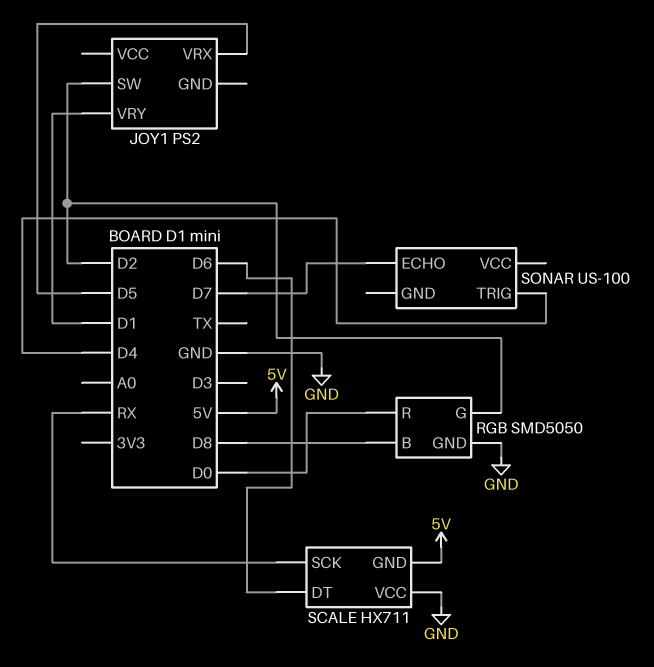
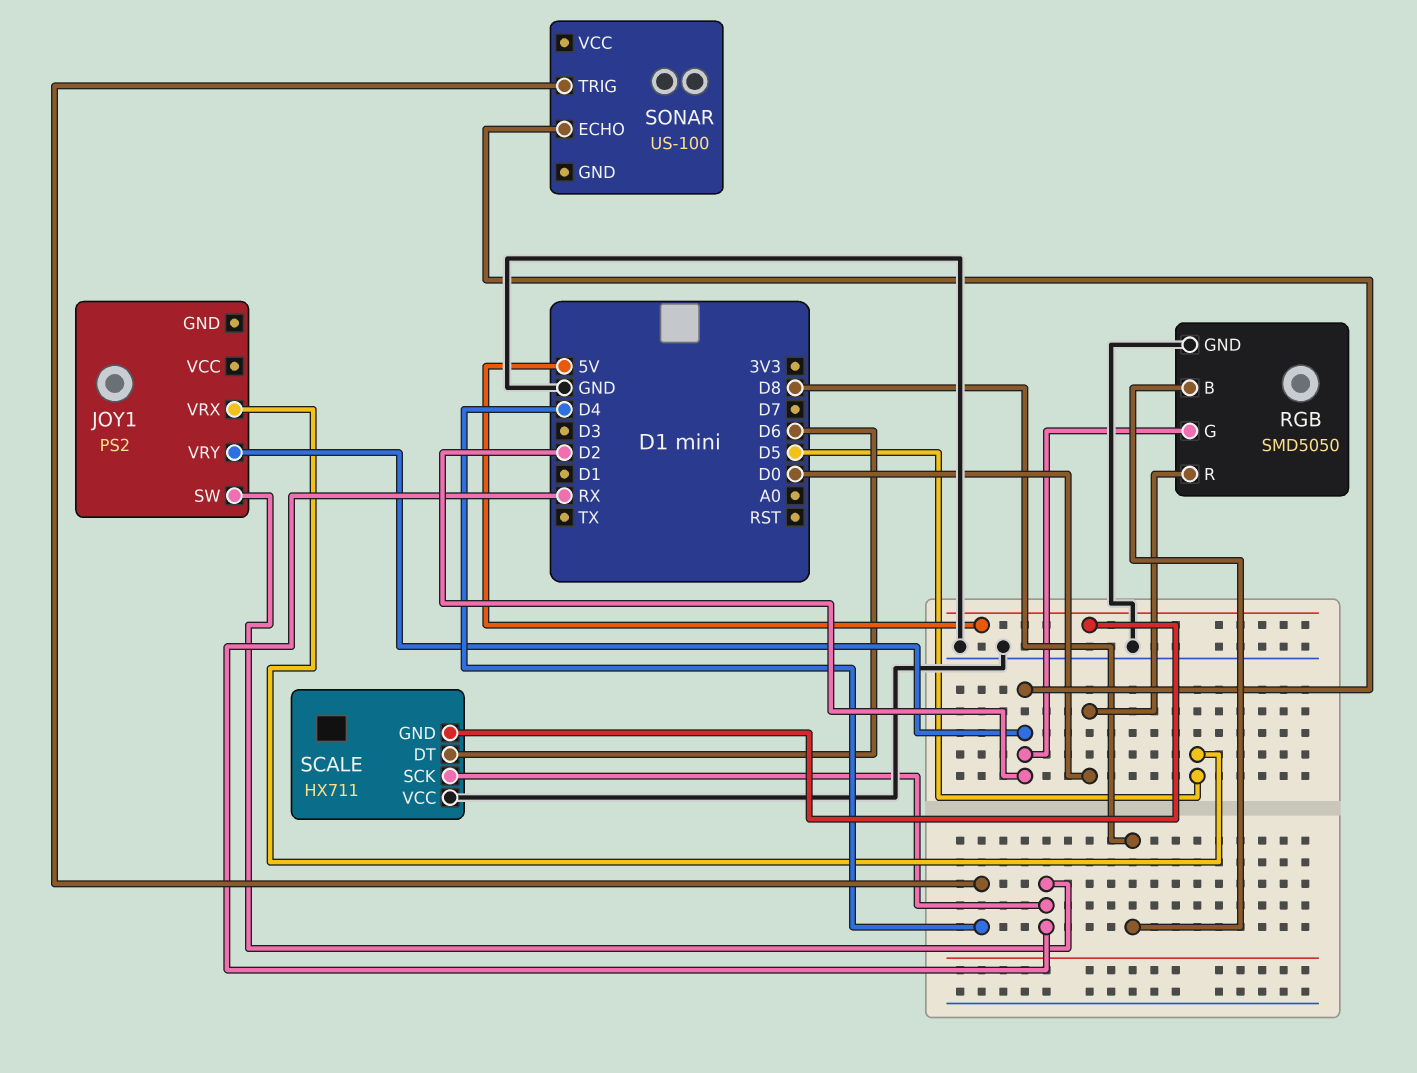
JOY1 pin SW: D2 -> RX
JOY1 pin VRY: D1 -> D2
SONAR pin ECHO: D7 -> D2

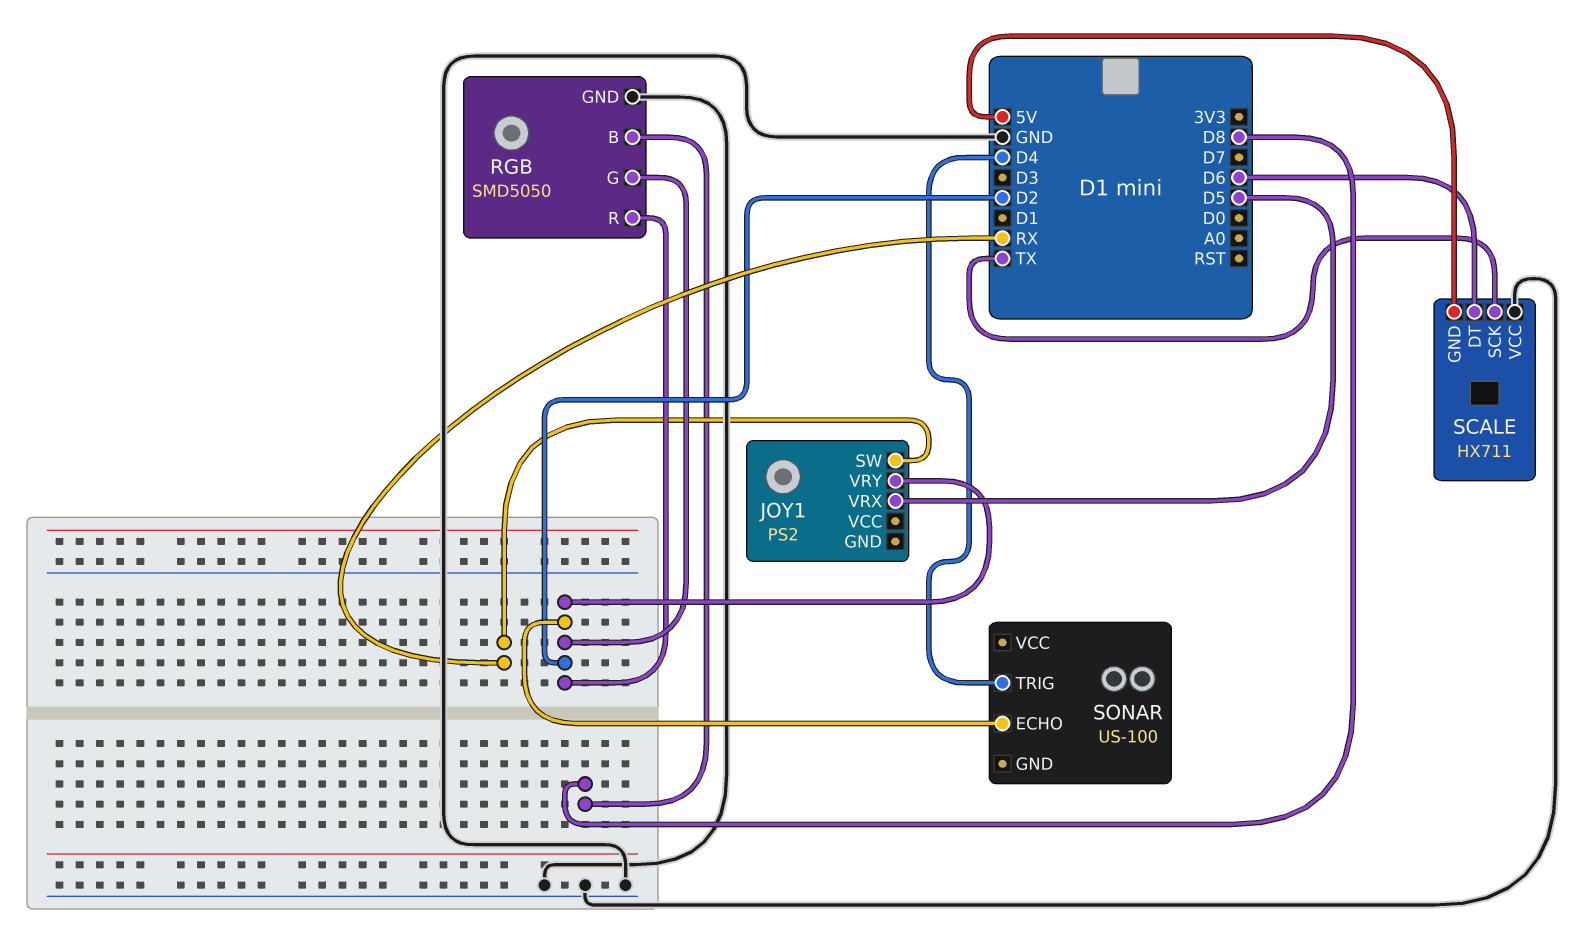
RGB pin R: D0 -> D2
SCALE pin SCK: RX -> TX

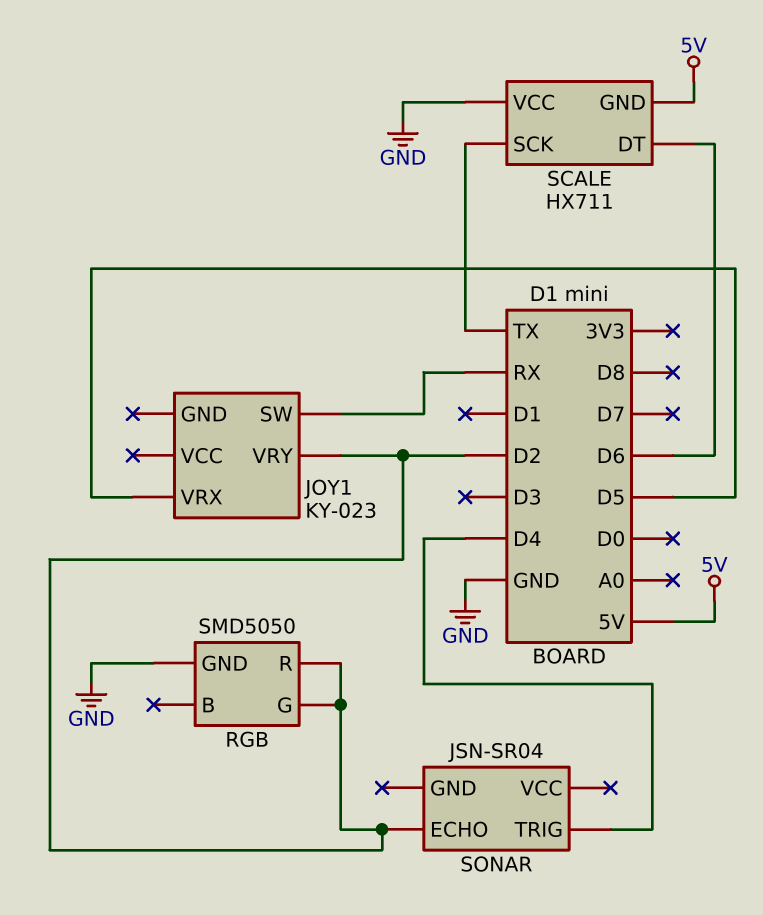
JOY1: PS2 -> KY-023
RGB pin B: D8 -> none
SONAR: US-100 -> JSN-SR04

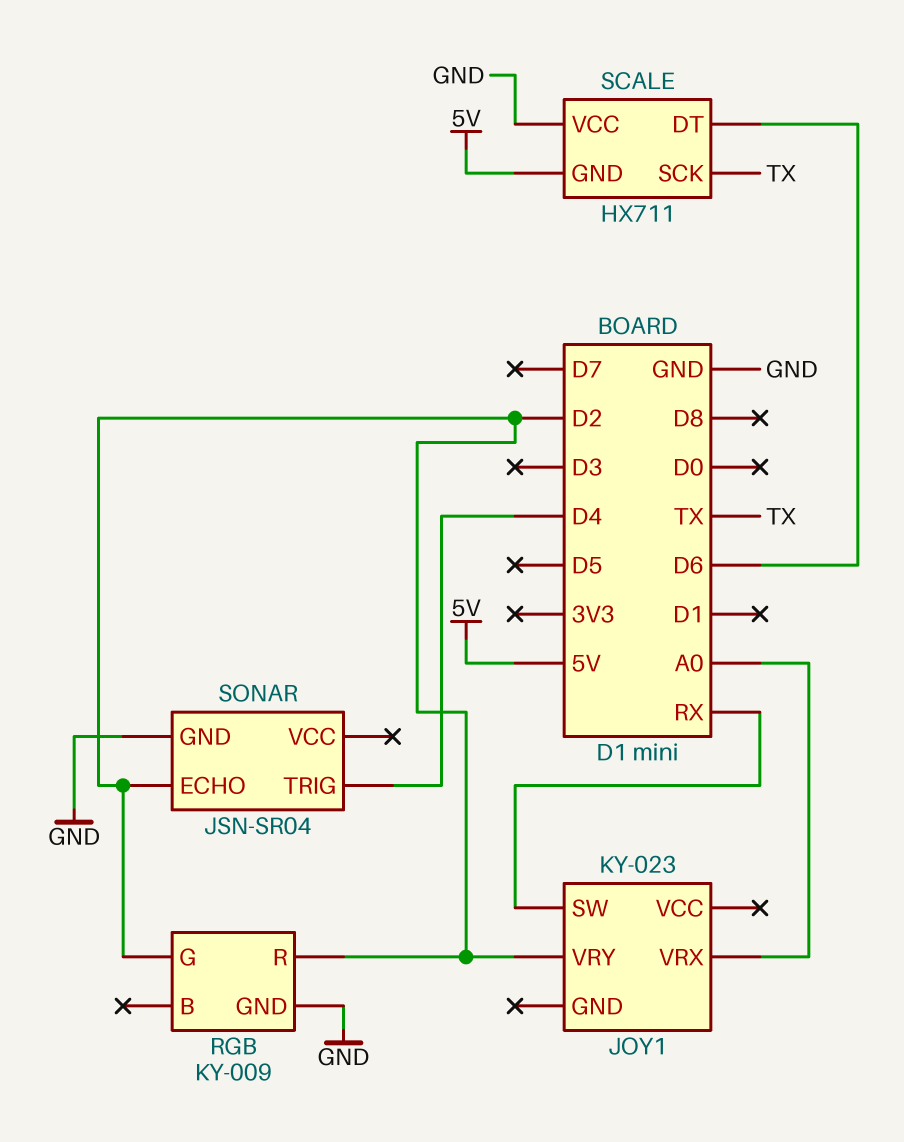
JOY1 pin VRX: D5 -> A0
RGB: SMD5050 -> KY-009
SONAR pin GND: none -> GND

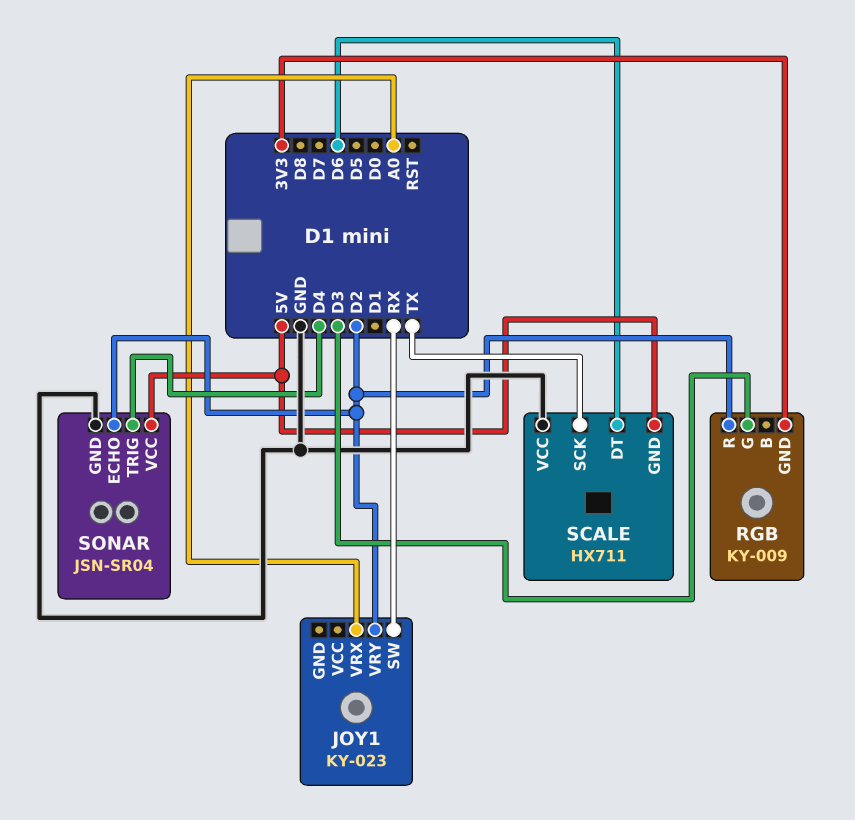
RGB pin G: D2 -> D3
RGB pin GND: GND -> 3V3
SONAR pin VCC: none -> 5V

